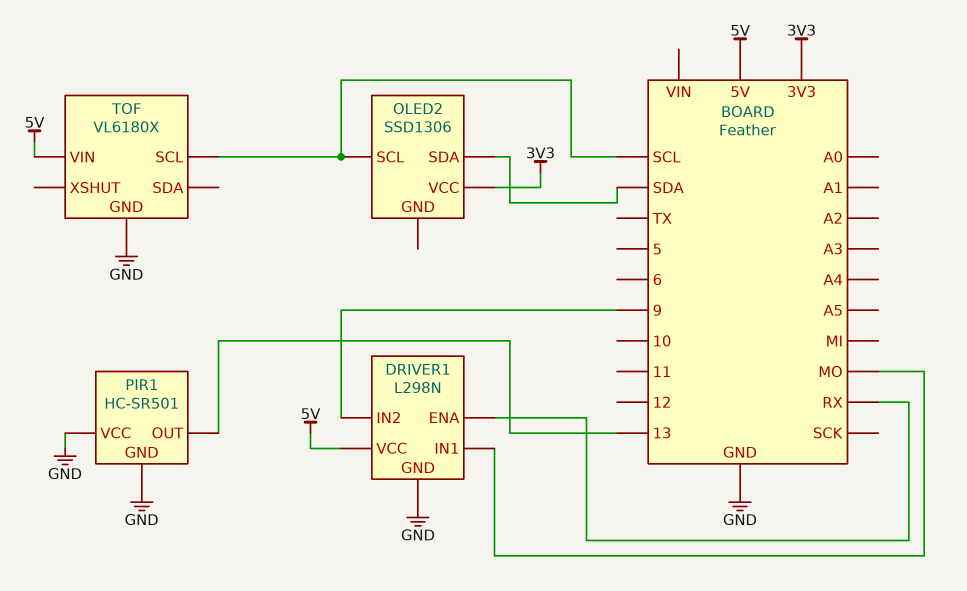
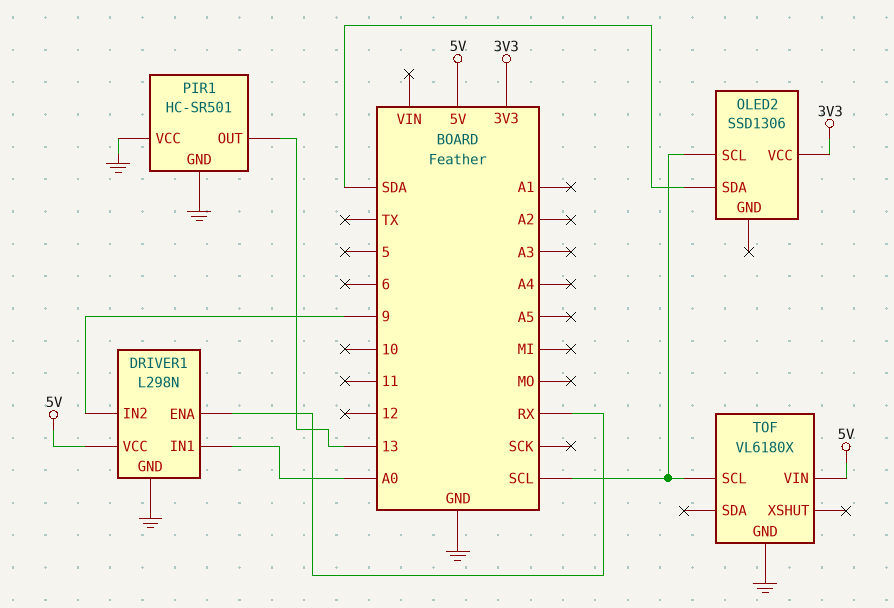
DRIVER1 pin IN1: MO -> A0

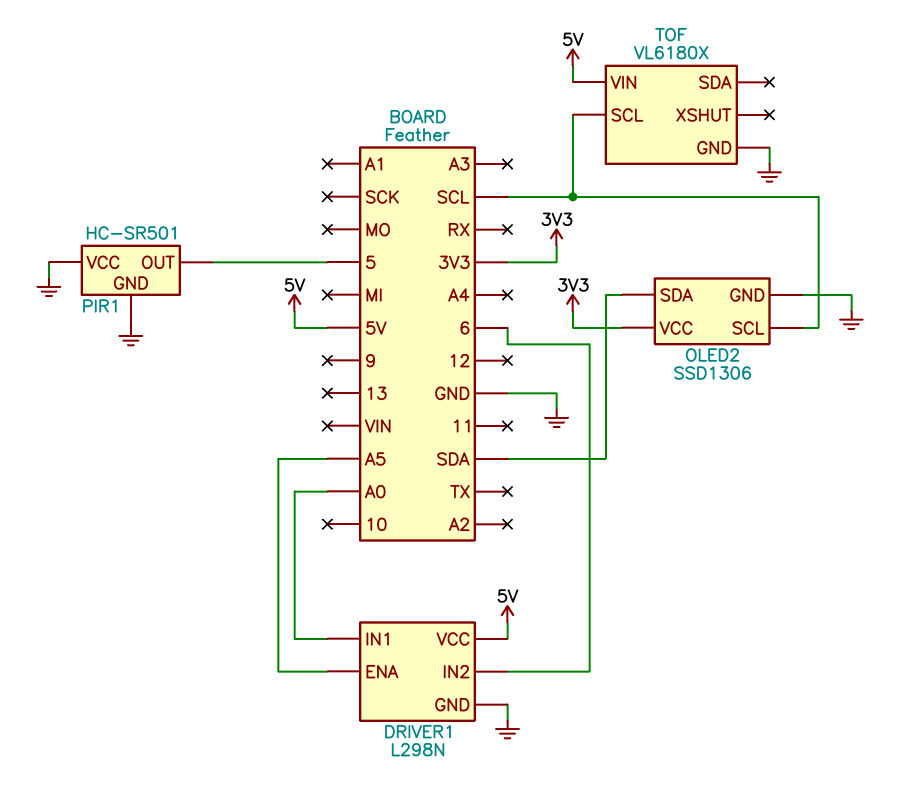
DRIVER1 pin ENA: RX -> A5
DRIVER1 pin IN2: 9 -> 6
OLED2 pin GND: none -> GND
PIR1 pin OUT: 13 -> 5

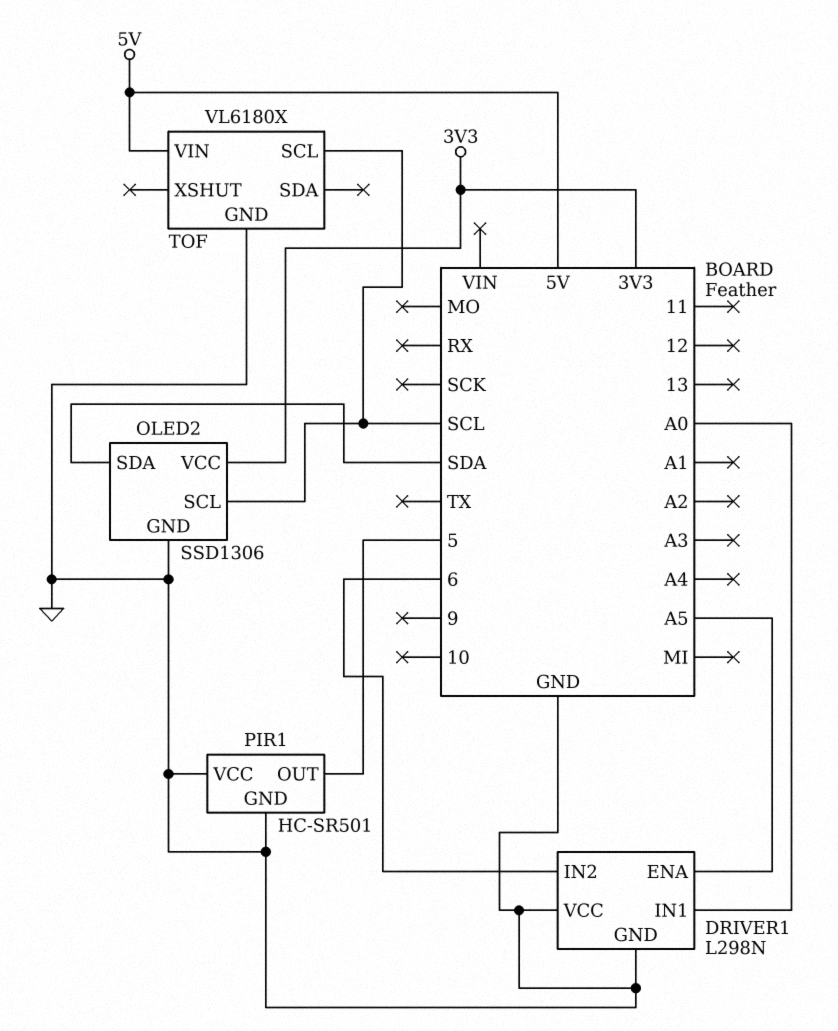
DRIVER1 pin VCC: 5V -> GND

